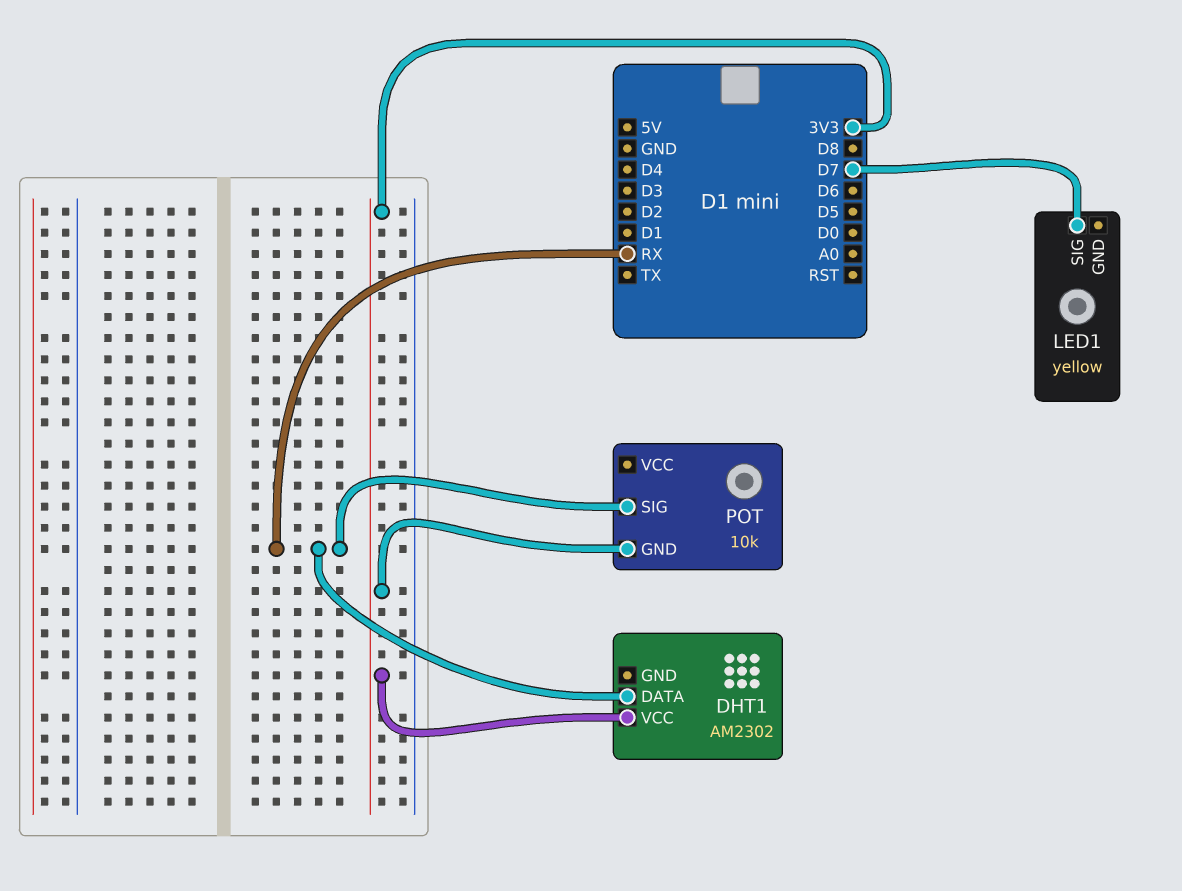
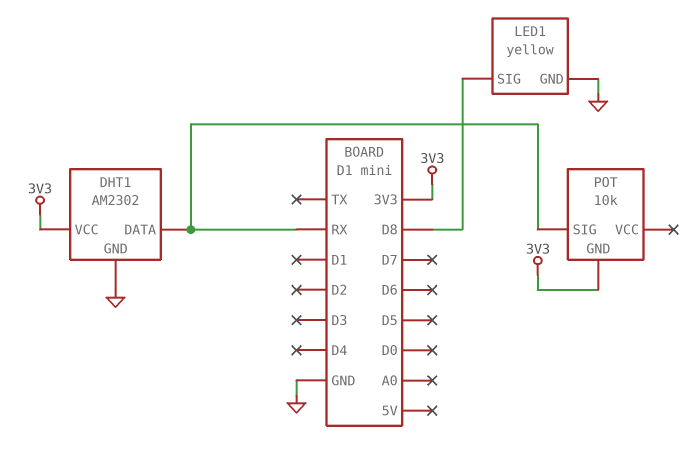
DHT1 pin GND: none -> GND
LED1 pin GND: none -> GND
LED1 pin SIG: D7 -> D8

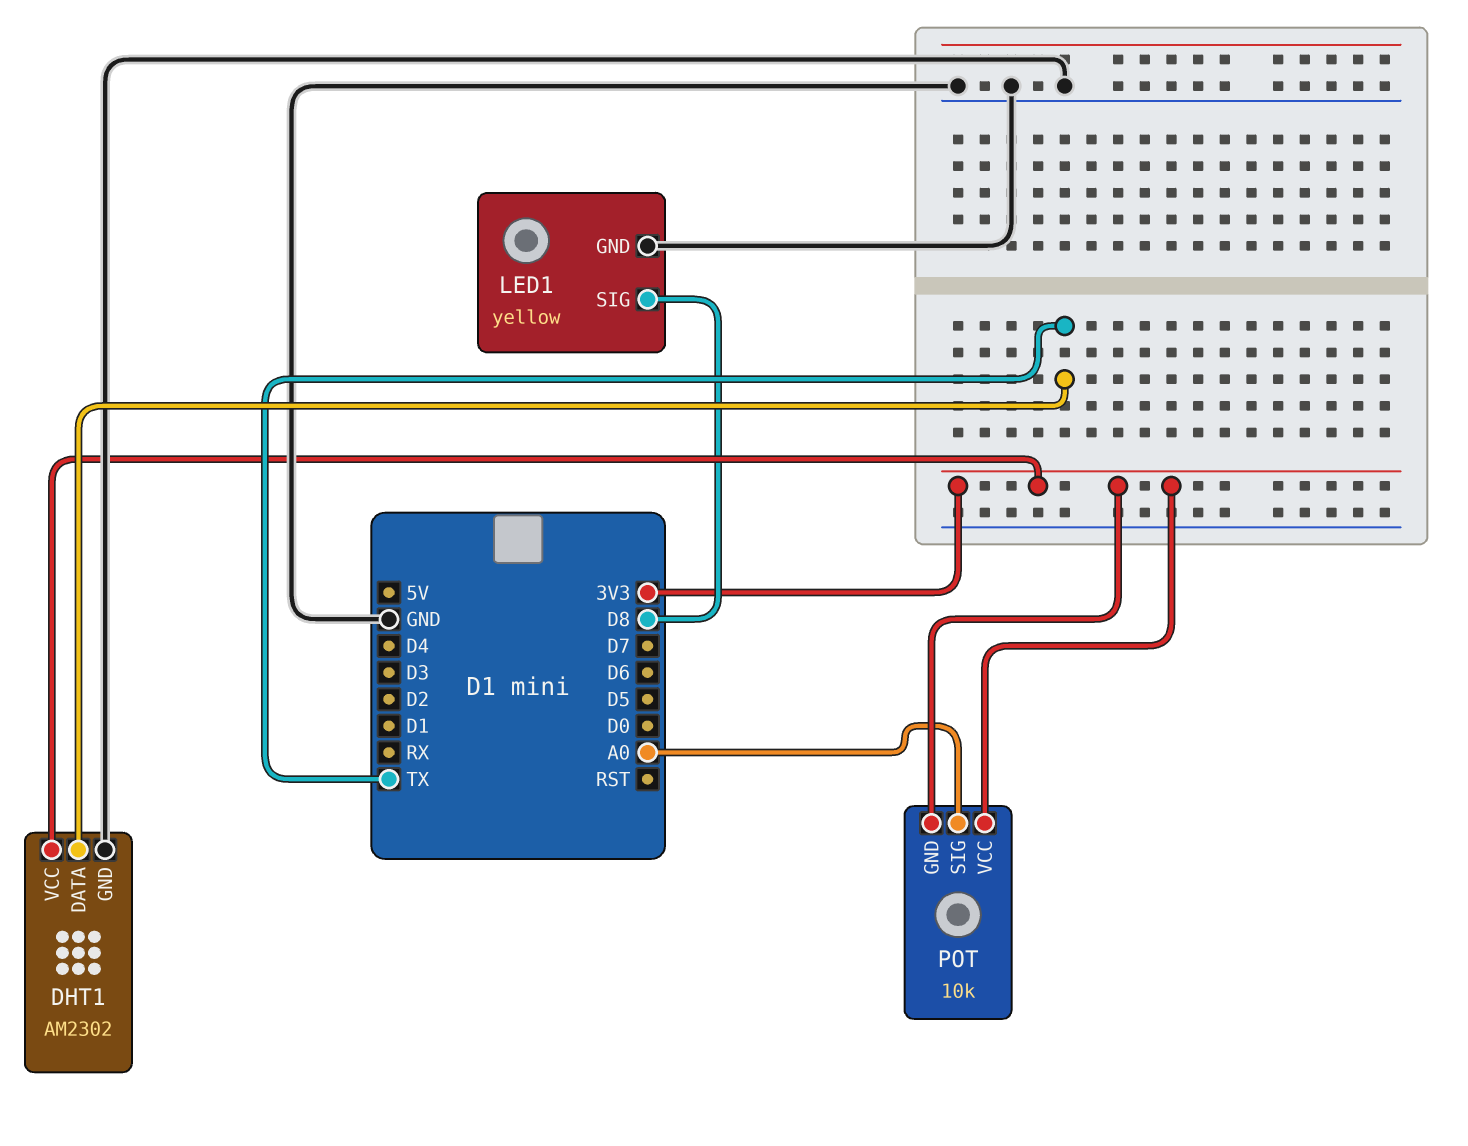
DHT1 pin DATA: RX -> TX
POT pin SIG: RX -> A0
POT pin VCC: none -> 3V3

